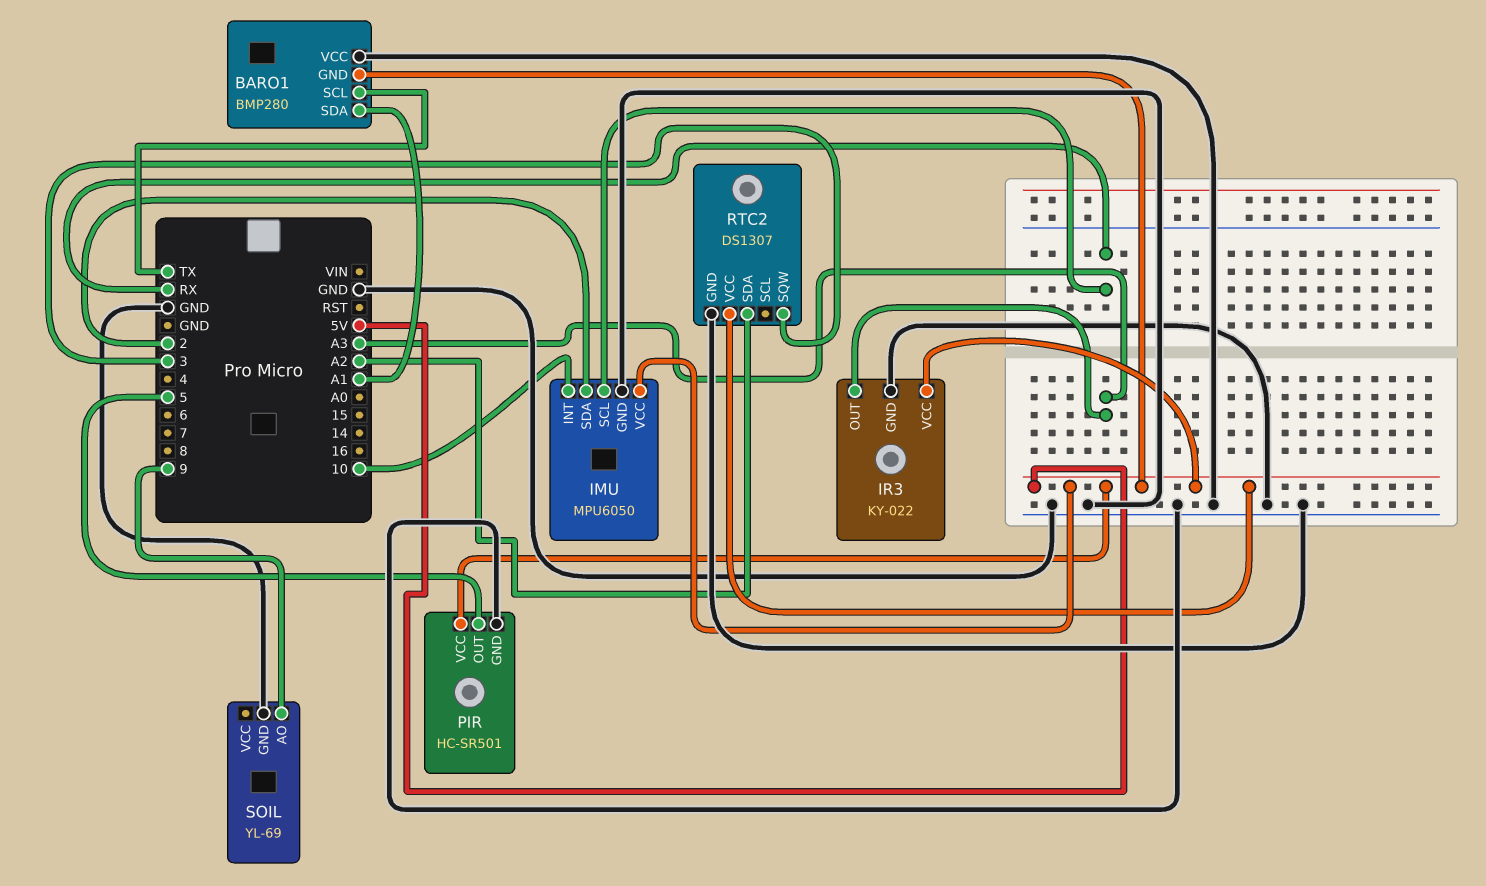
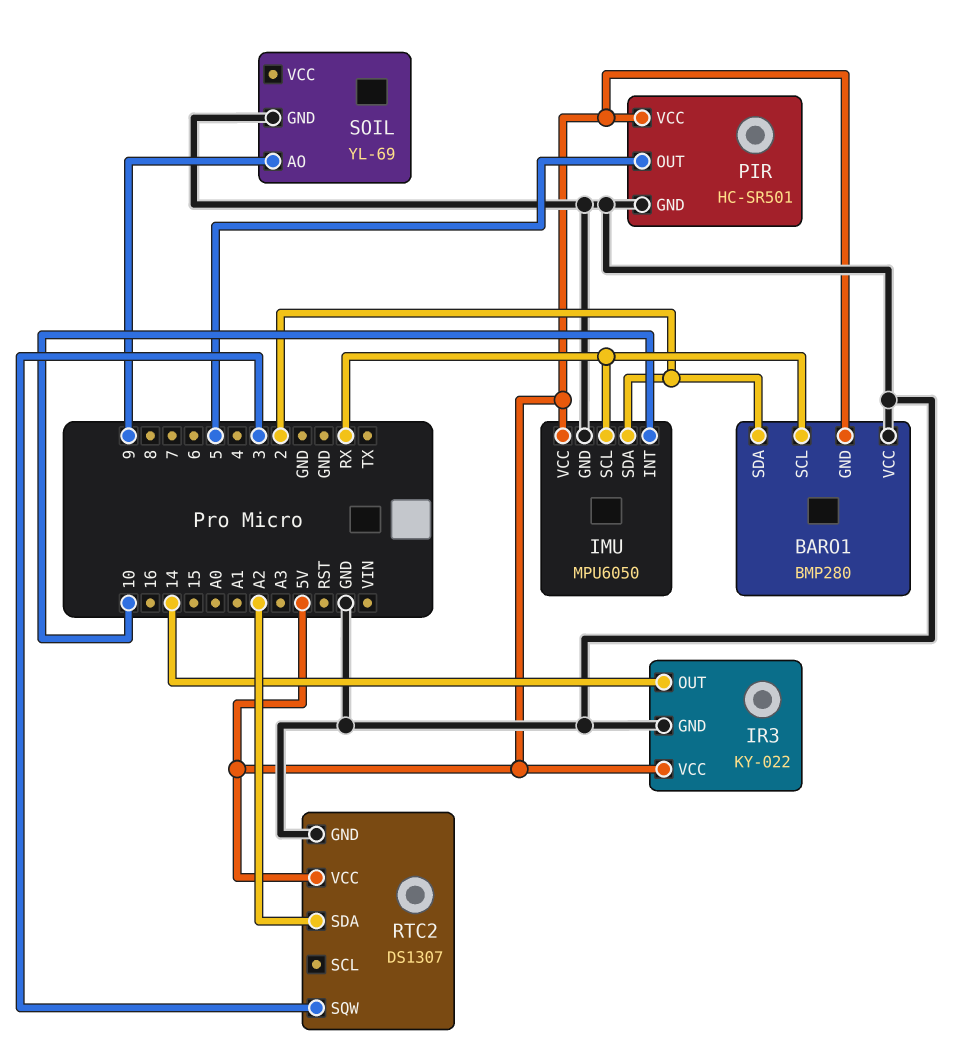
BARO1 pin SCL: TX -> RX
BARO1 pin SDA: A1 -> 2
IR3 pin OUT: A3 -> 14

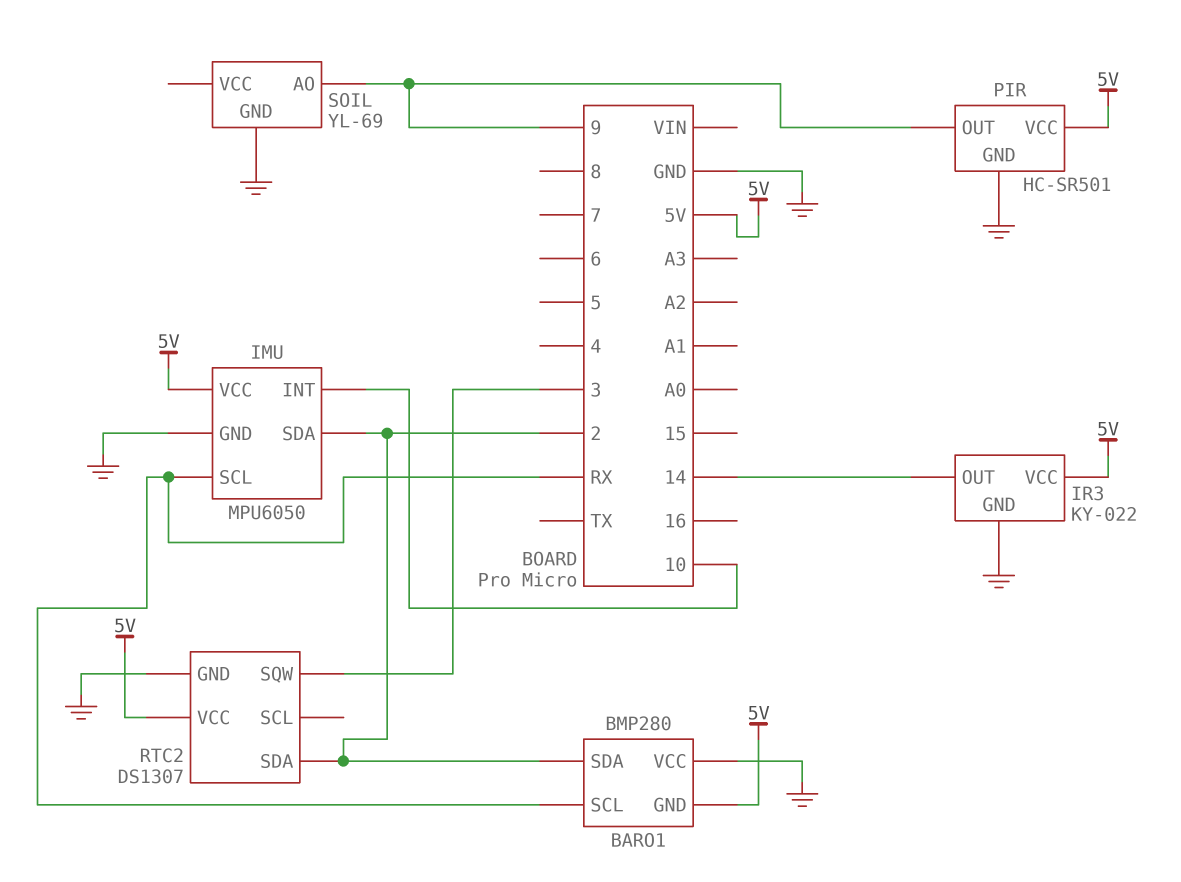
PIR pin OUT: 5 -> 9
RTC2 pin SDA: A2 -> 2

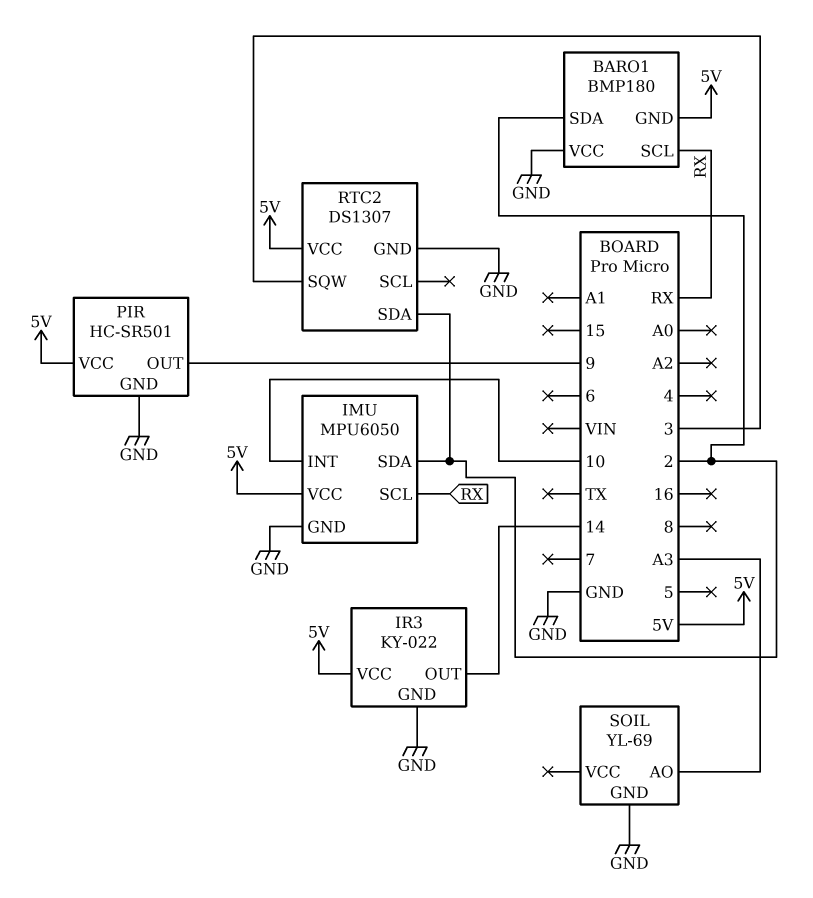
BARO1: BMP280 -> BMP180
SOIL pin AO: 9 -> A3

